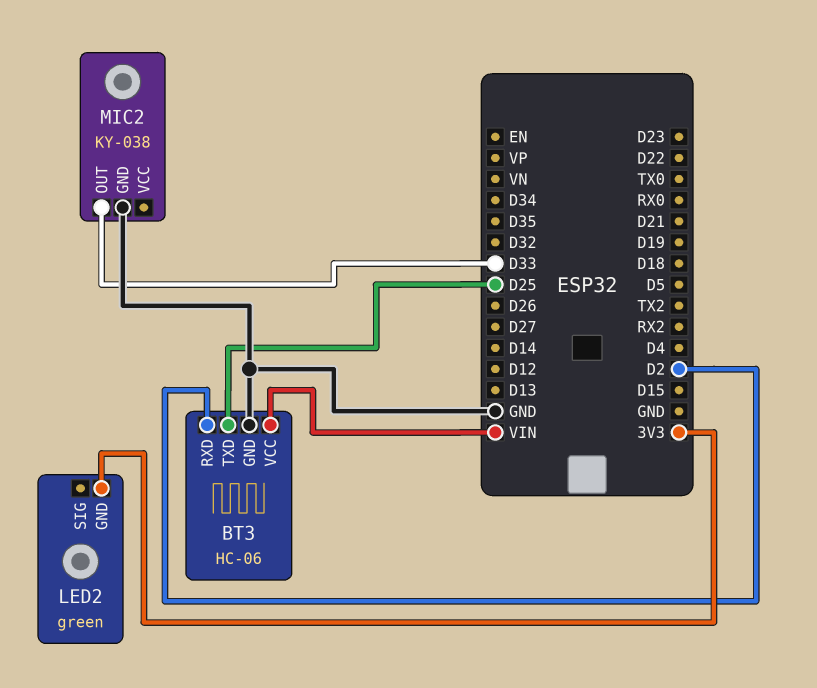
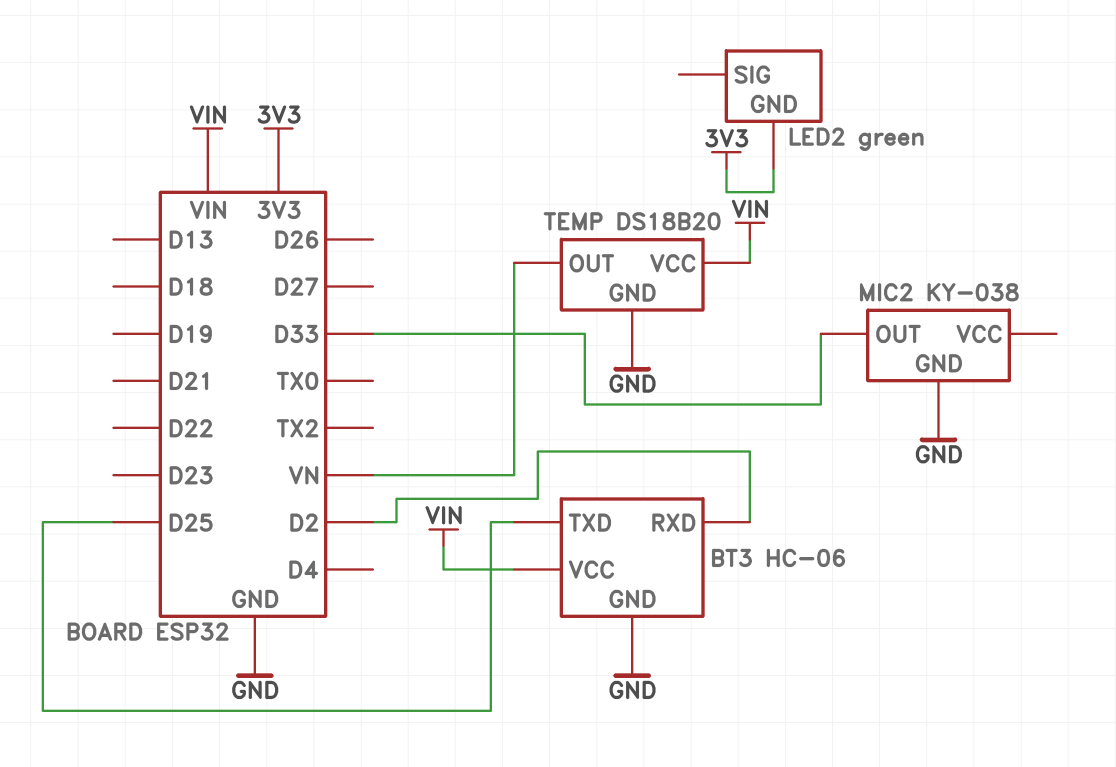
TEMP: none -> DS18B20
TEMP pin GND: none -> GND
TEMP pin OUT: none -> VN
TEMP pin VCC: none -> VIN

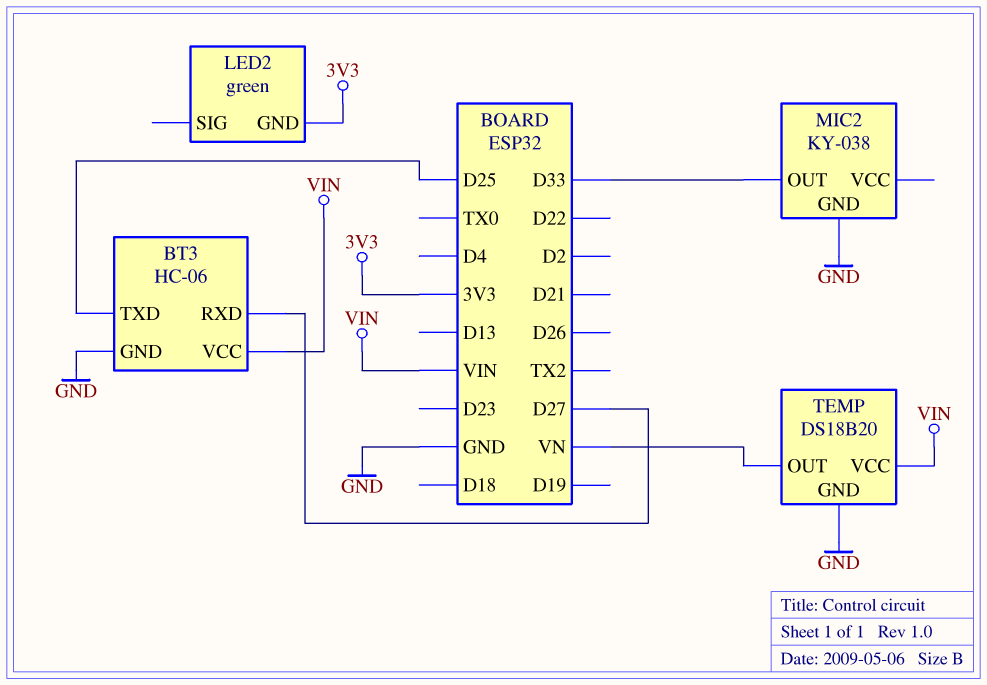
BT3 pin RXD: D2 -> D27

